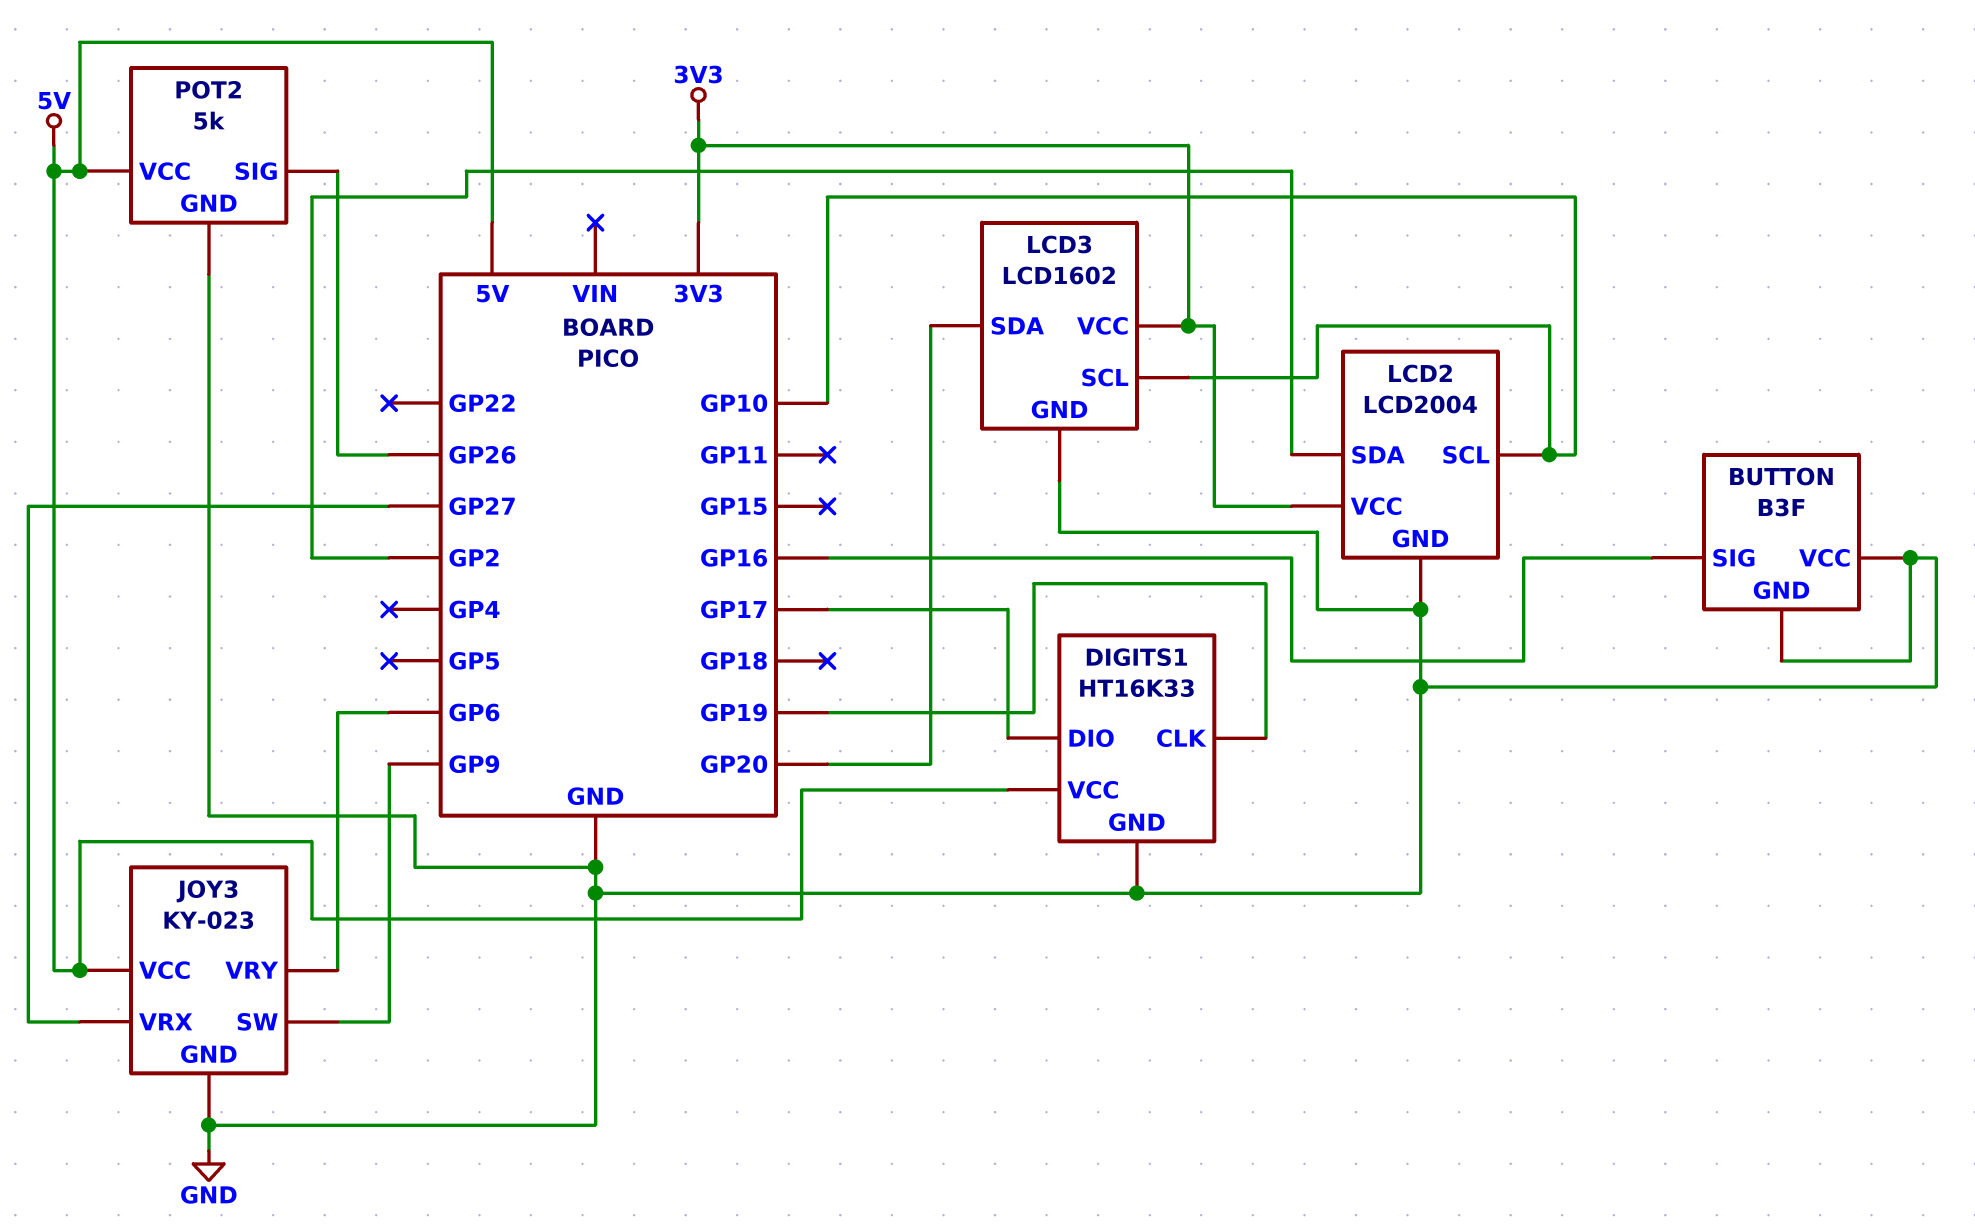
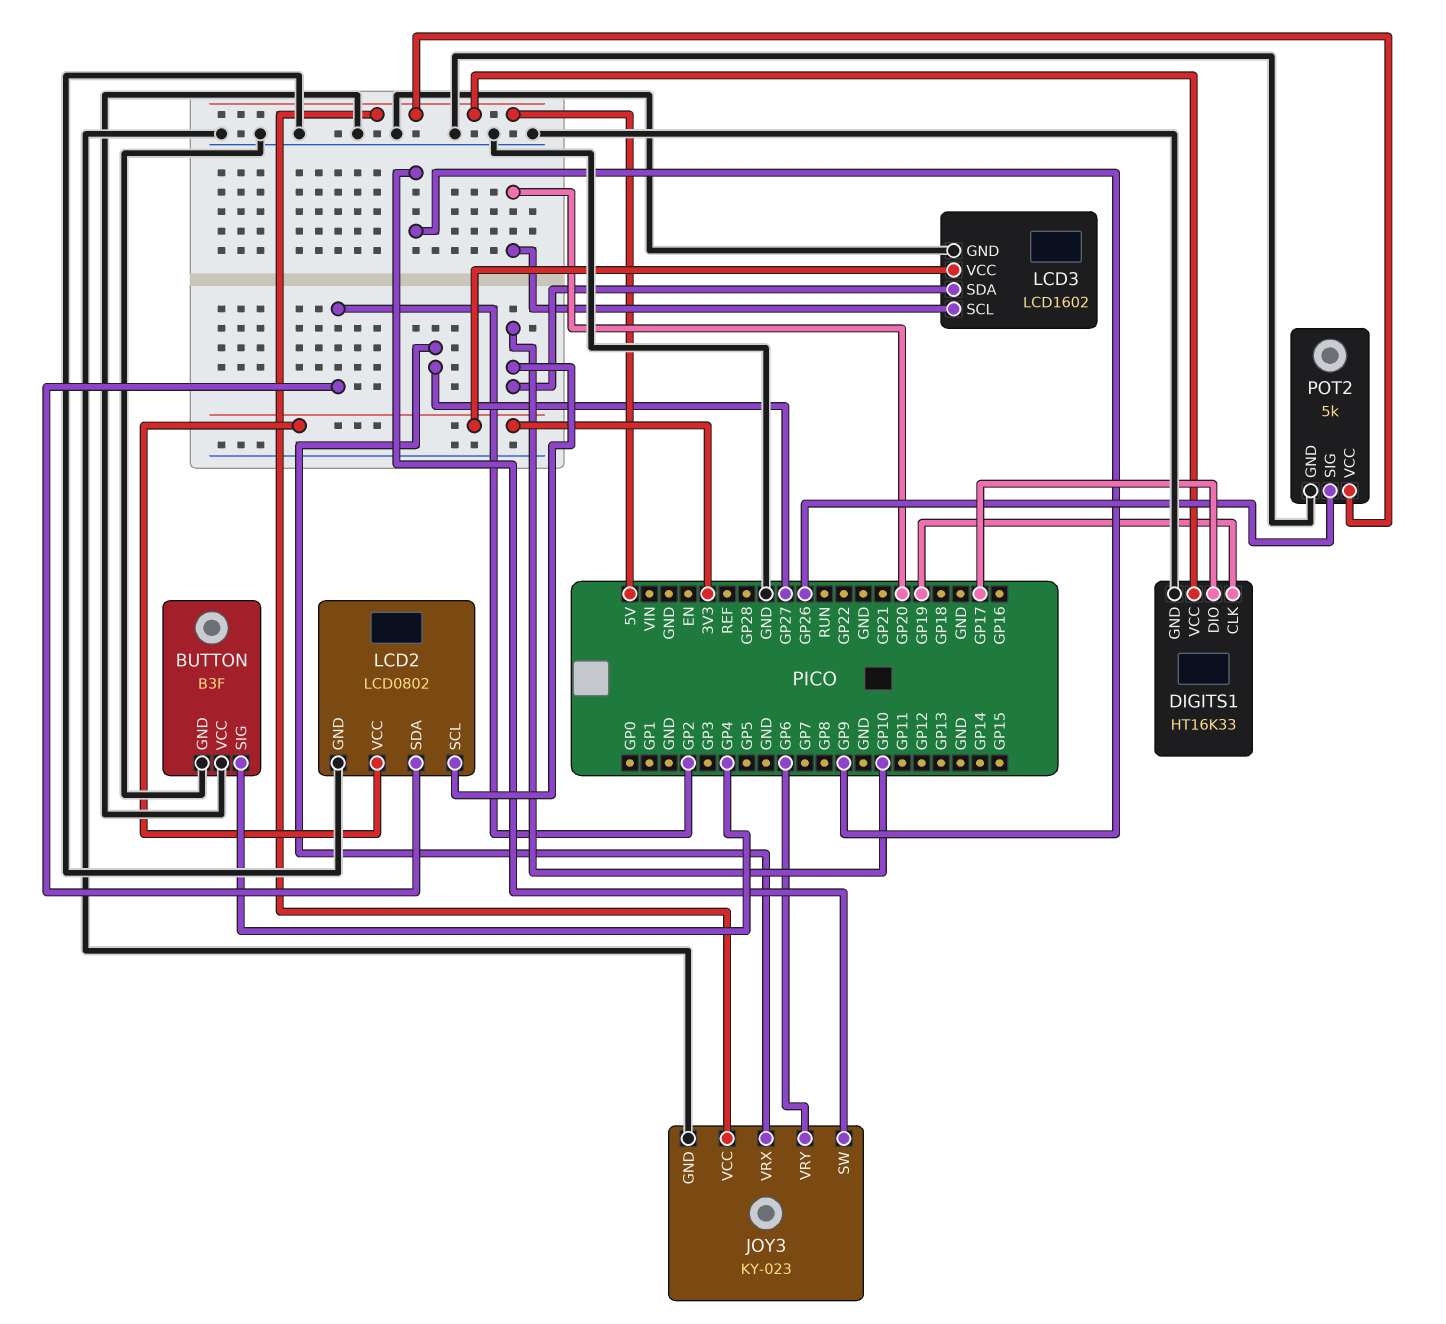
BUTTON pin SIG: GP16 -> GP4
LCD2: LCD2004 -> LCD0802
LCD3 pin SCL: GP10 -> GP20
LCD3 pin SDA: GP20 -> GP10

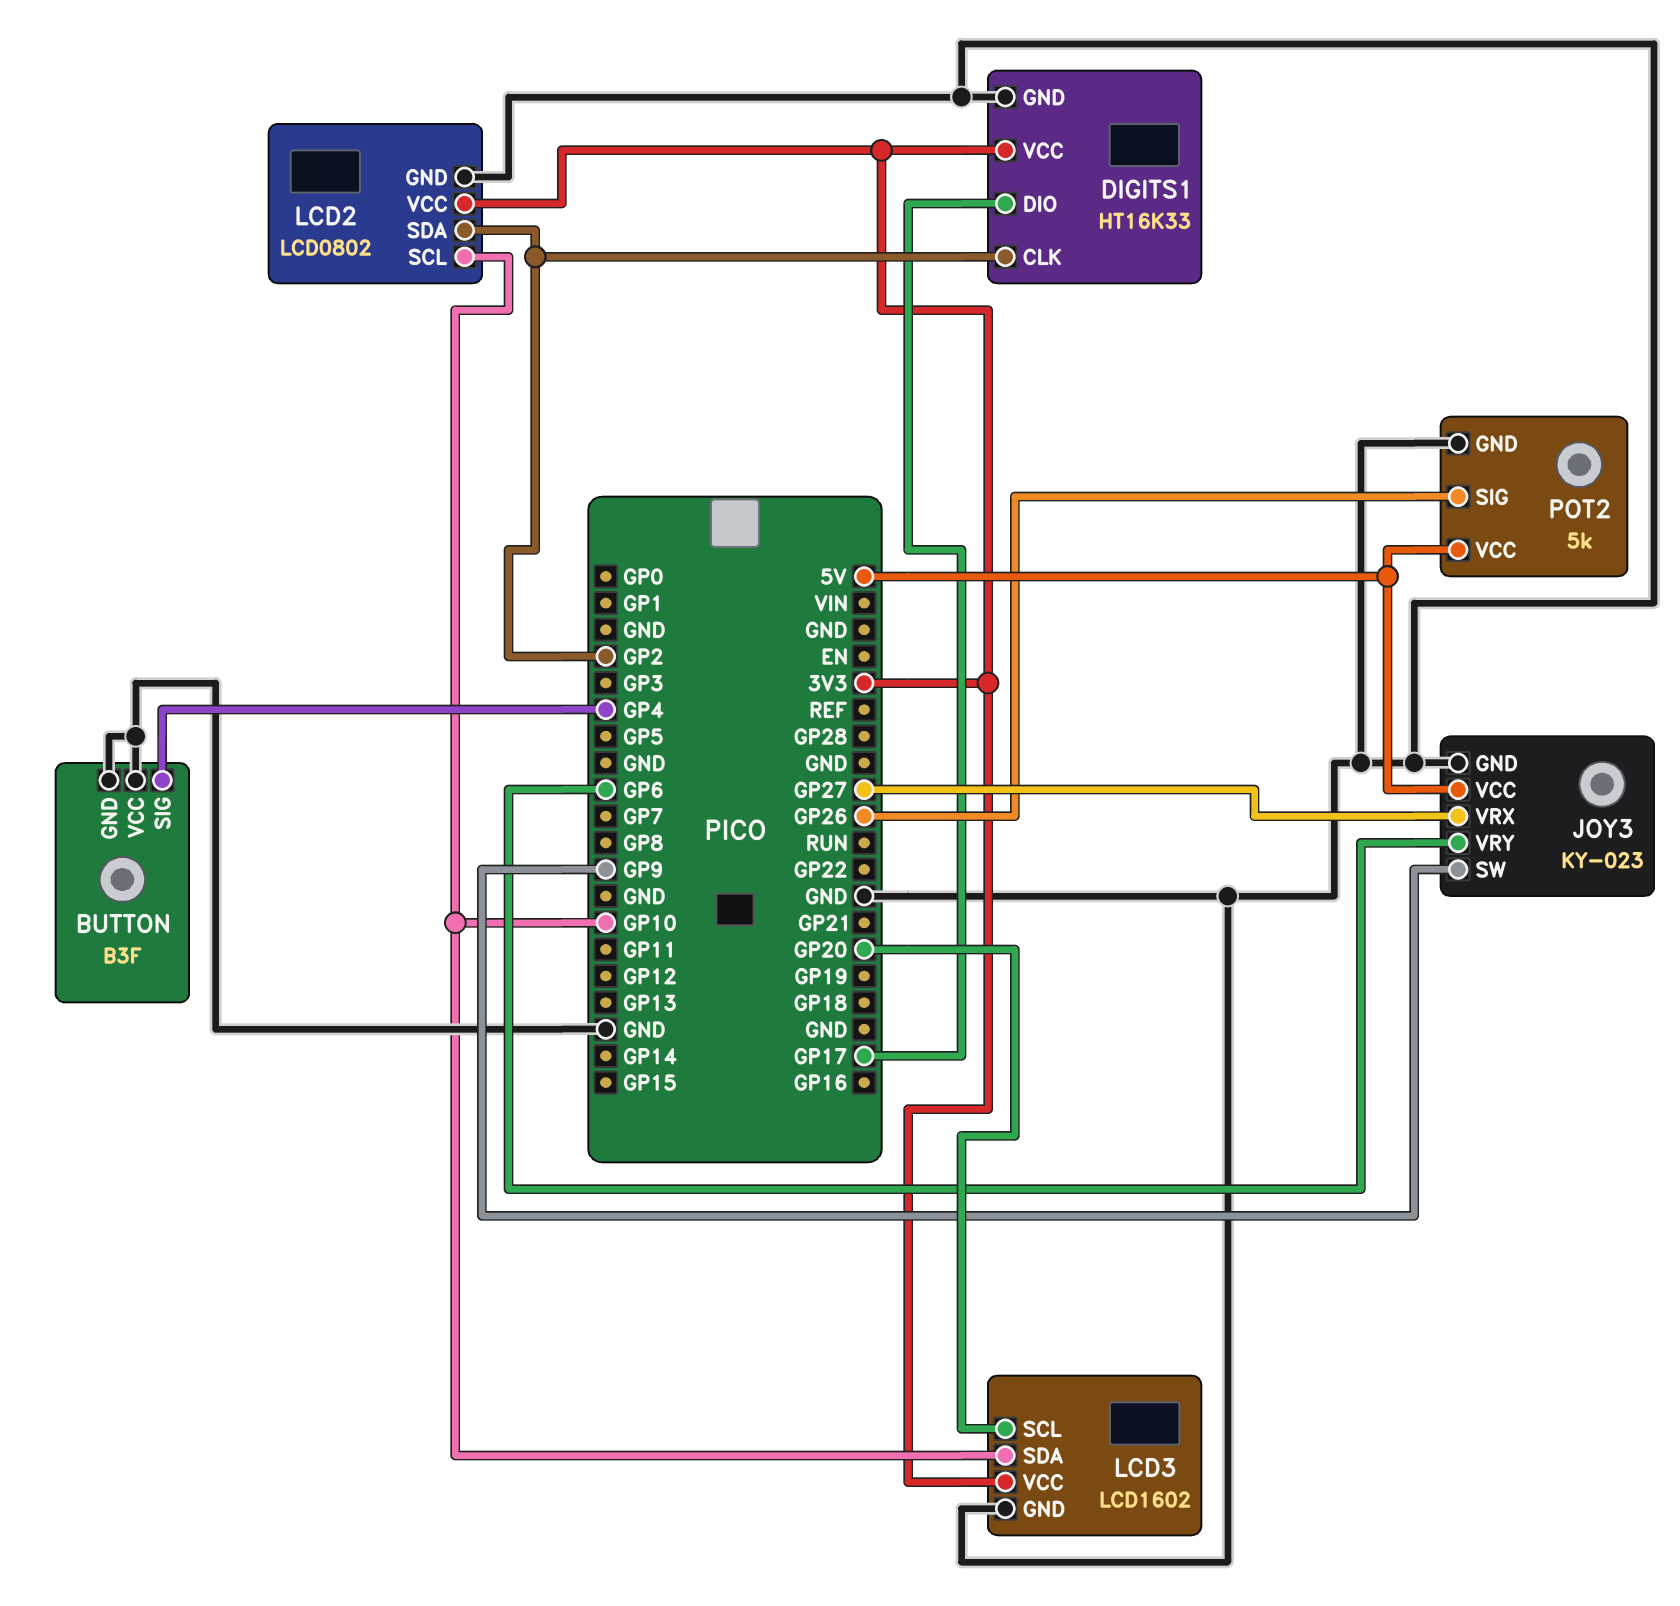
DIGITS1 pin CLK: GP19 -> GP2
DIGITS1 pin VCC: 5V -> 3V3

